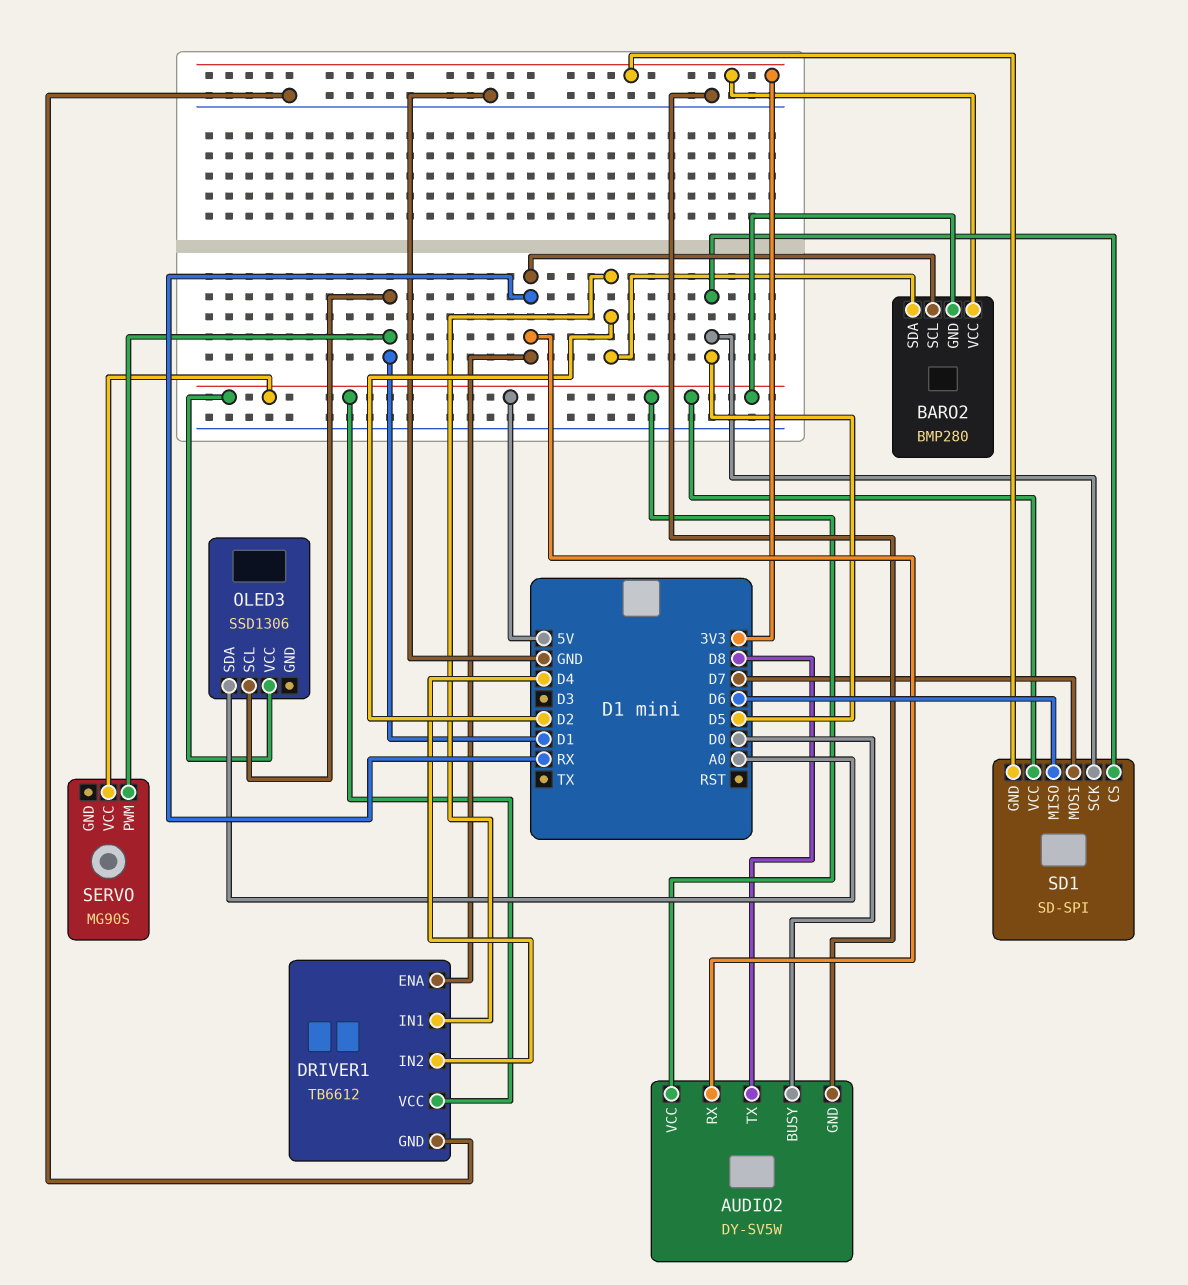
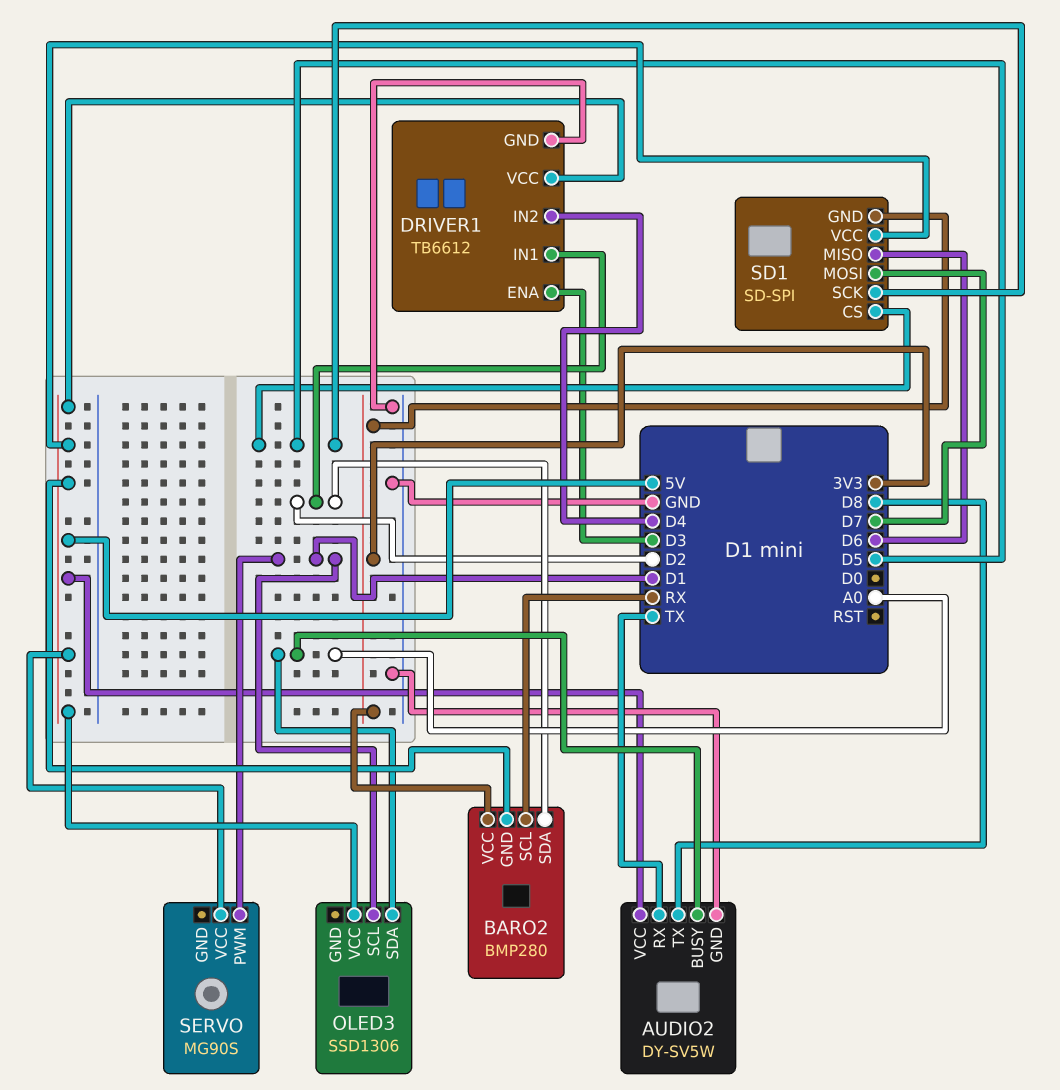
AUDIO2 pin BUSY: D0 -> A0
AUDIO2 pin RX: RX -> TX
DRIVER1 pin ENA: RX -> D3

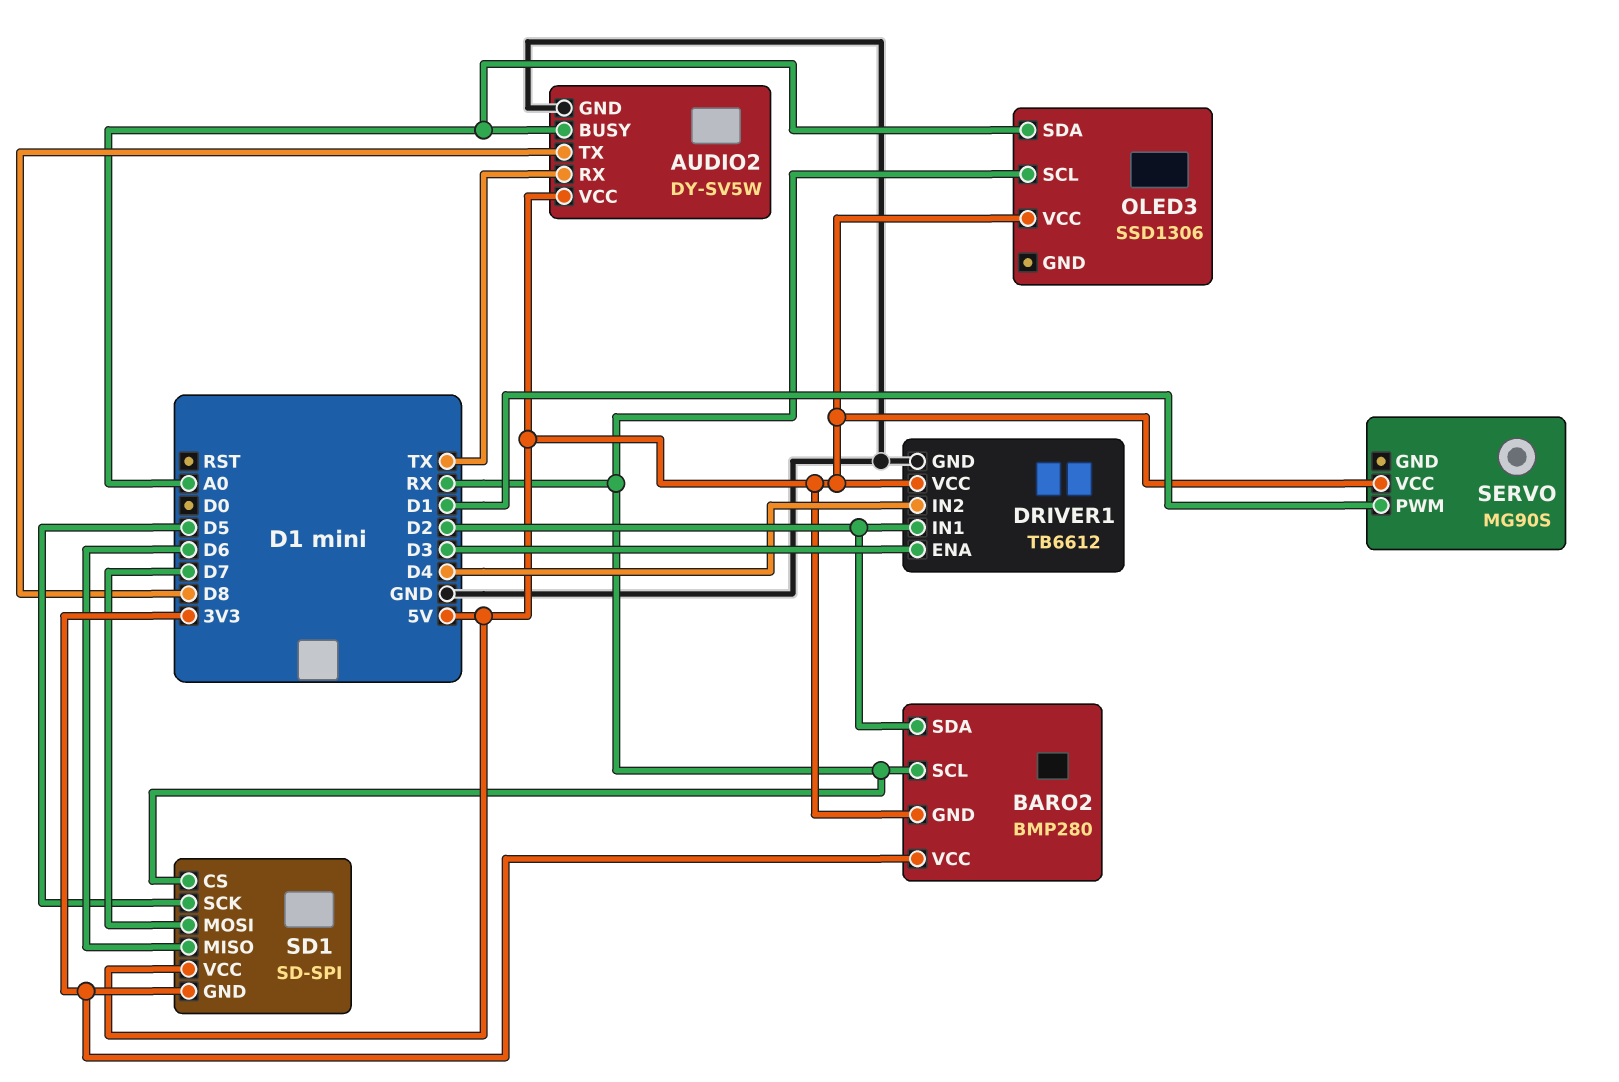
OLED3 pin SCL: D1 -> RX
SD1 pin CS: D5 -> RX

